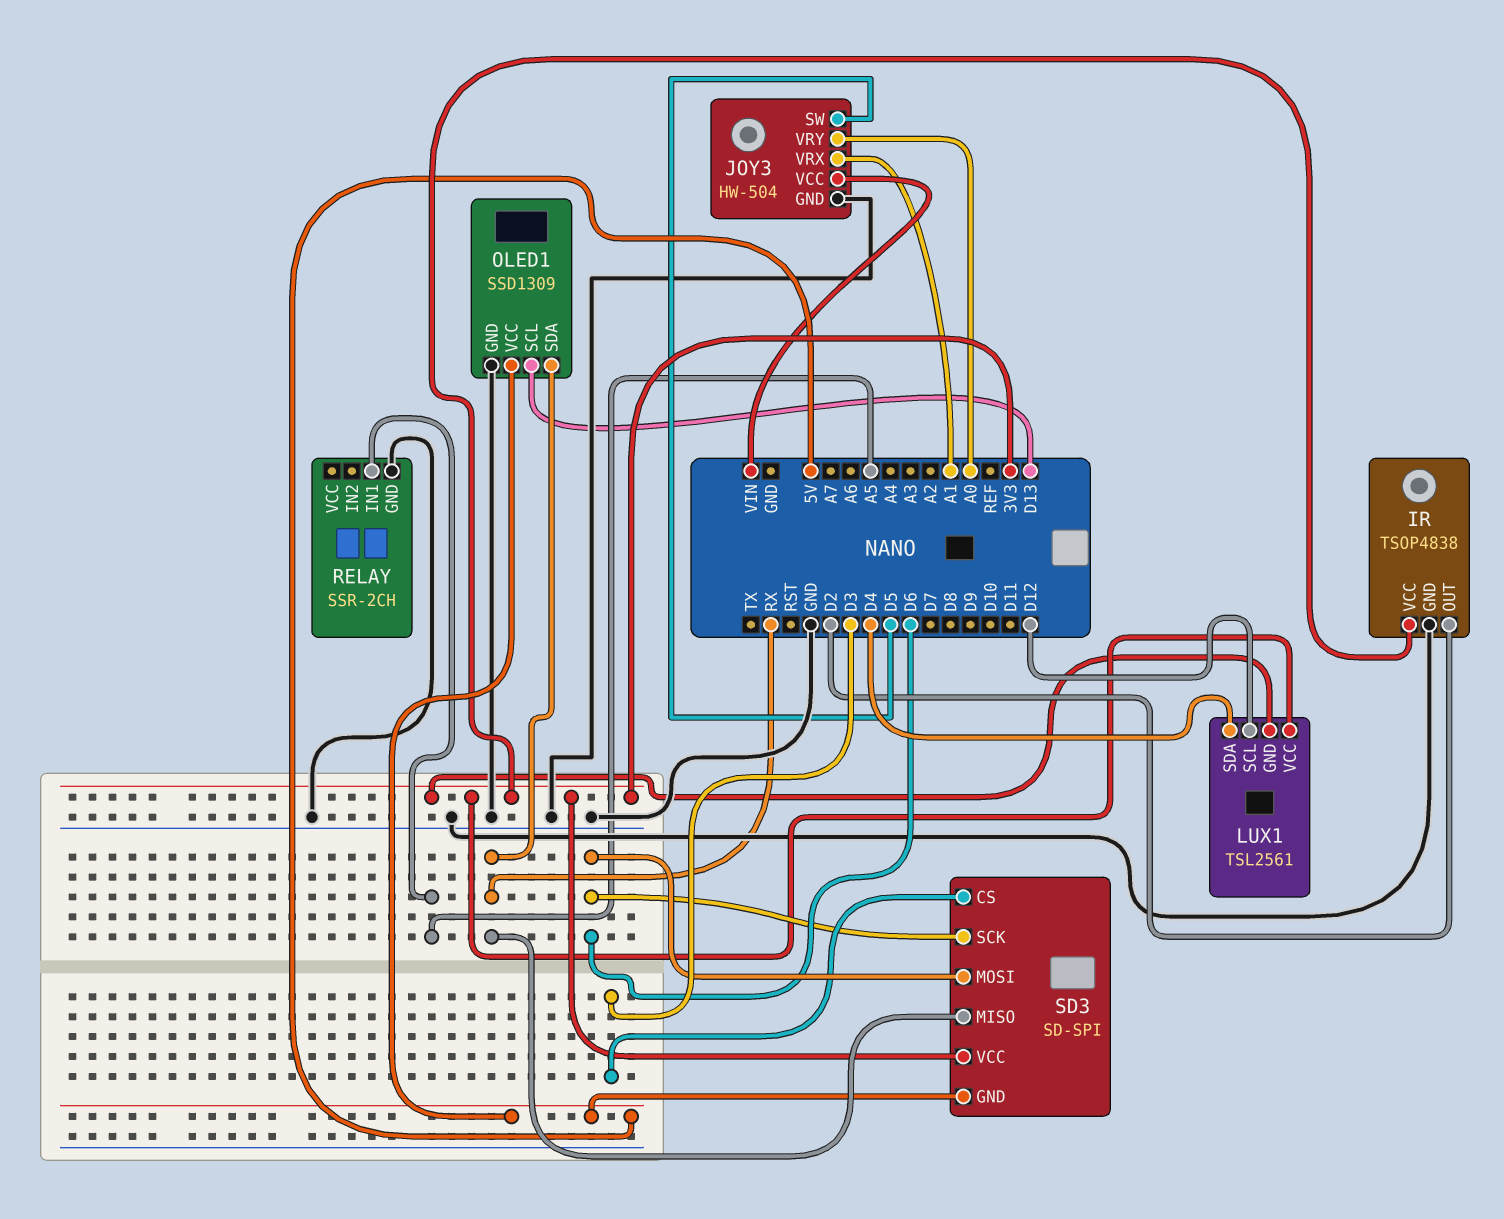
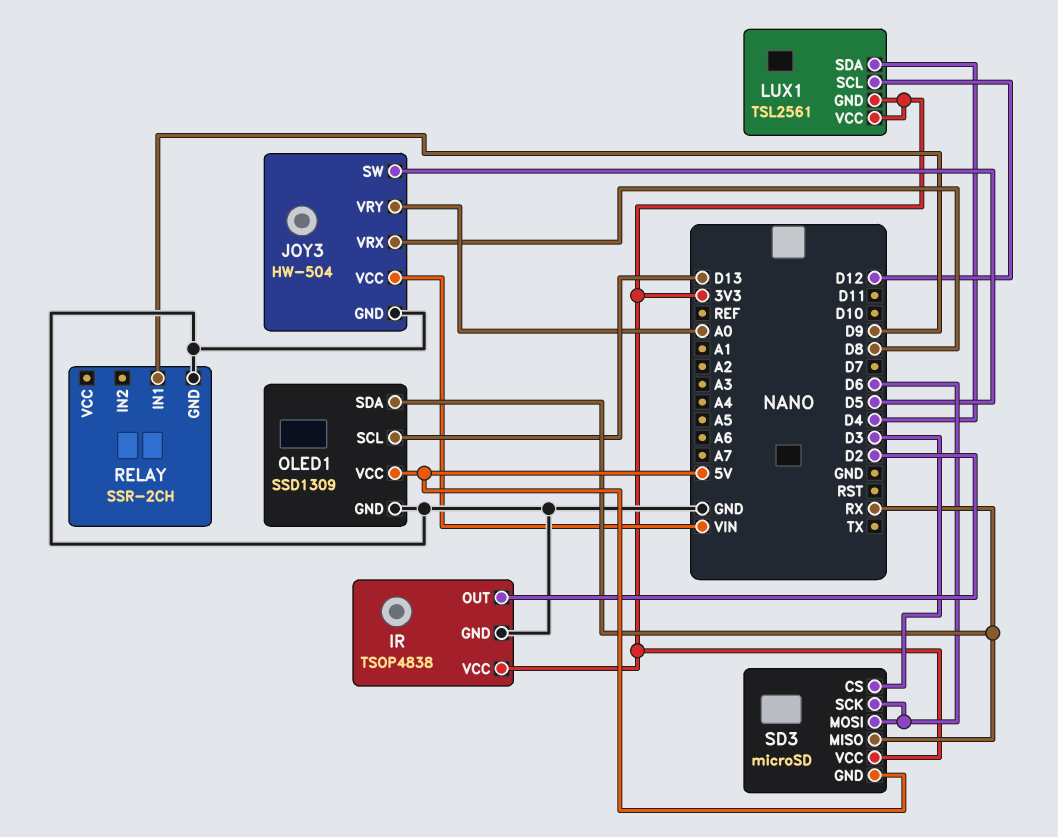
JOY3 pin VRX: A1 -> D8
RELAY pin IN1: A5 -> D9
SD3: SD-SPI -> microSD

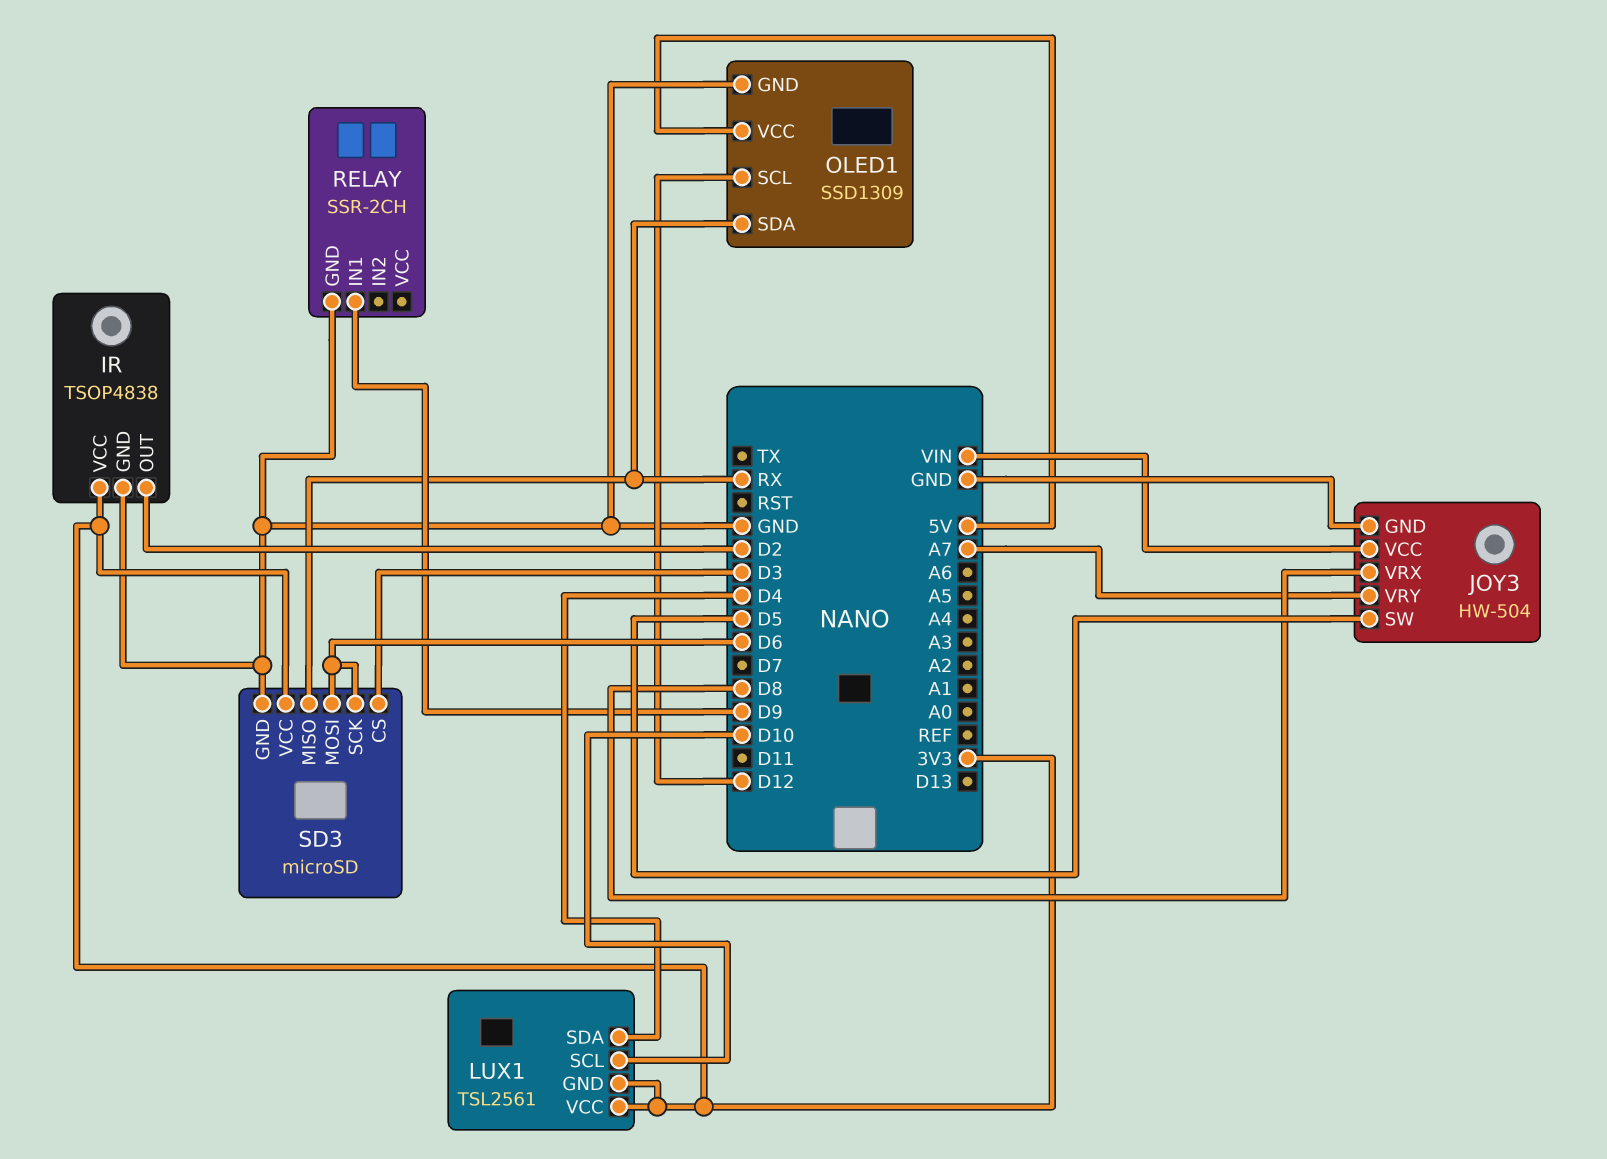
JOY3 pin VRY: A0 -> A7
LUX1 pin SCL: D12 -> D10
OLED1 pin SCL: D13 -> D12
SD3 pin GND: 5V -> GND

